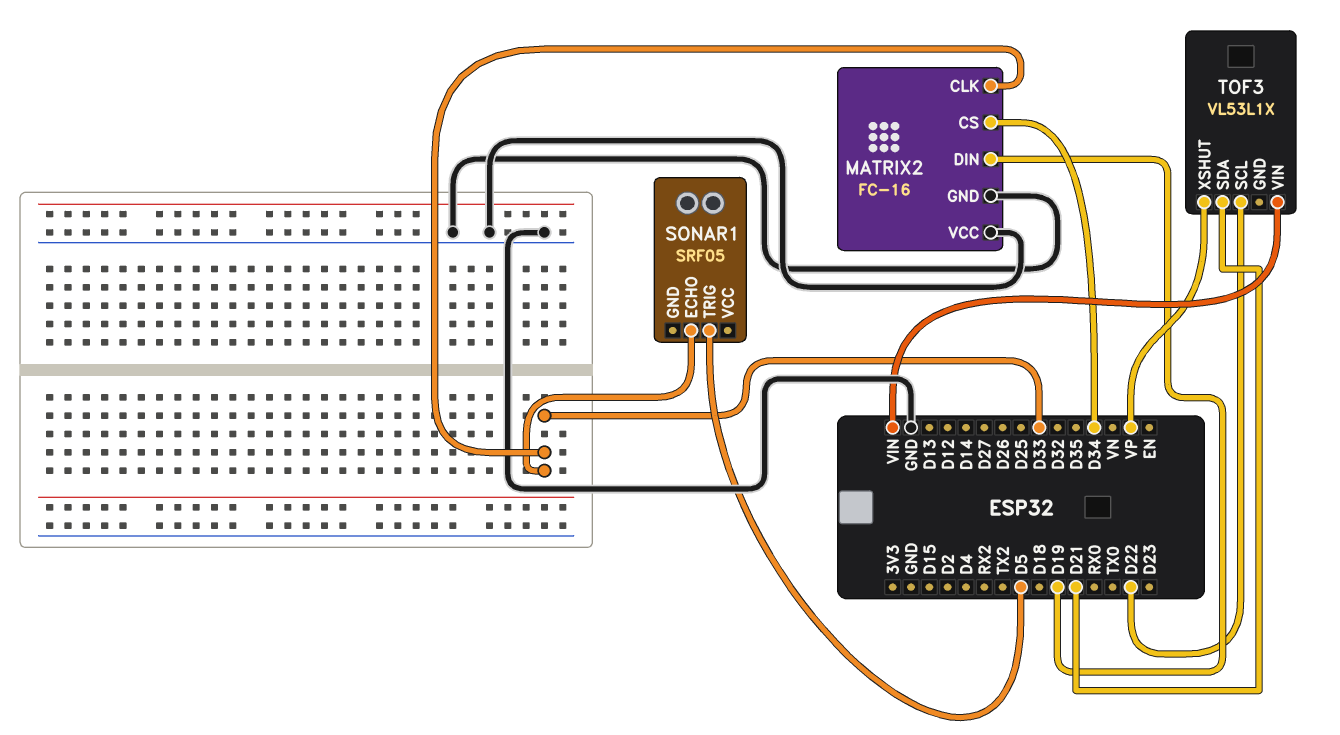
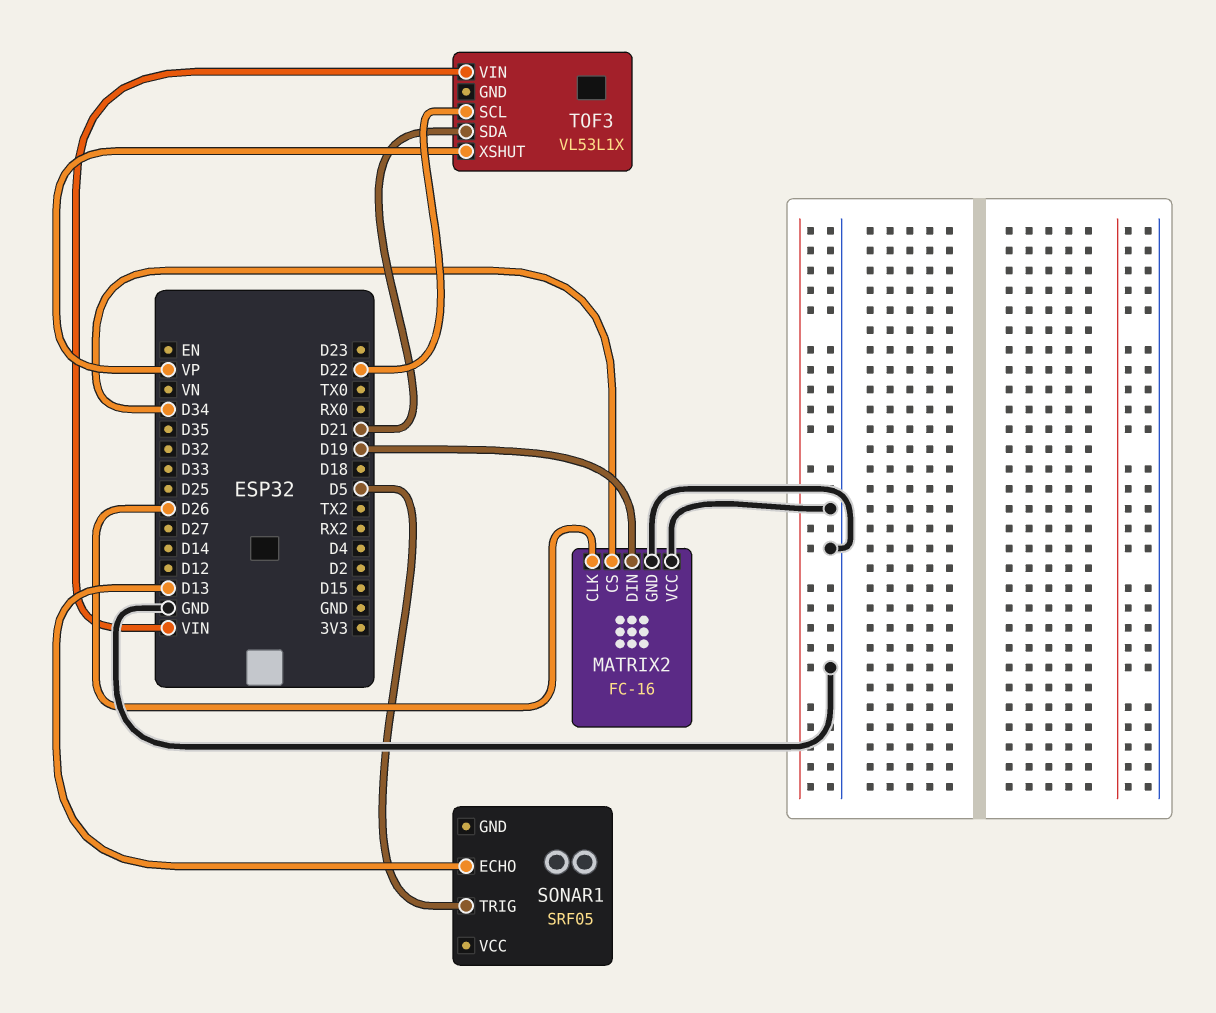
MATRIX2 pin CLK: D33 -> D26
SONAR1 pin ECHO: D33 -> D13

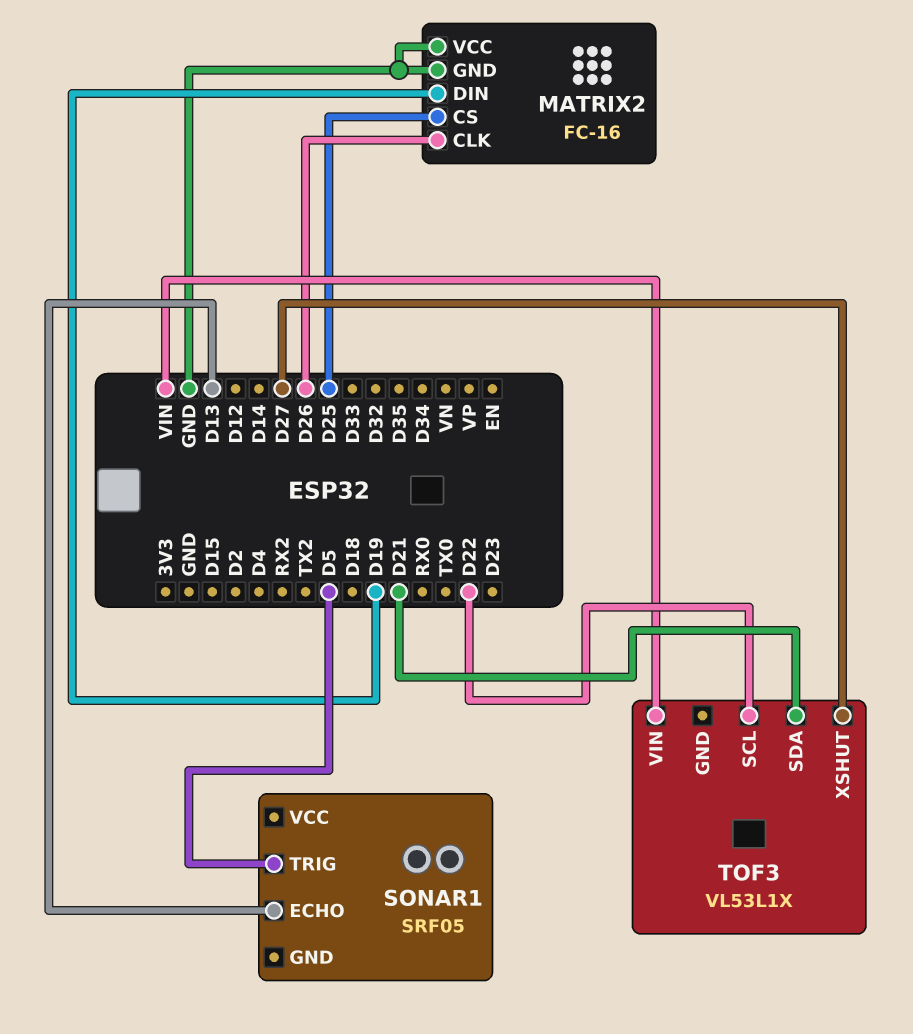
MATRIX2 pin CS: D34 -> D25
TOF3 pin XSHUT: VP -> D27

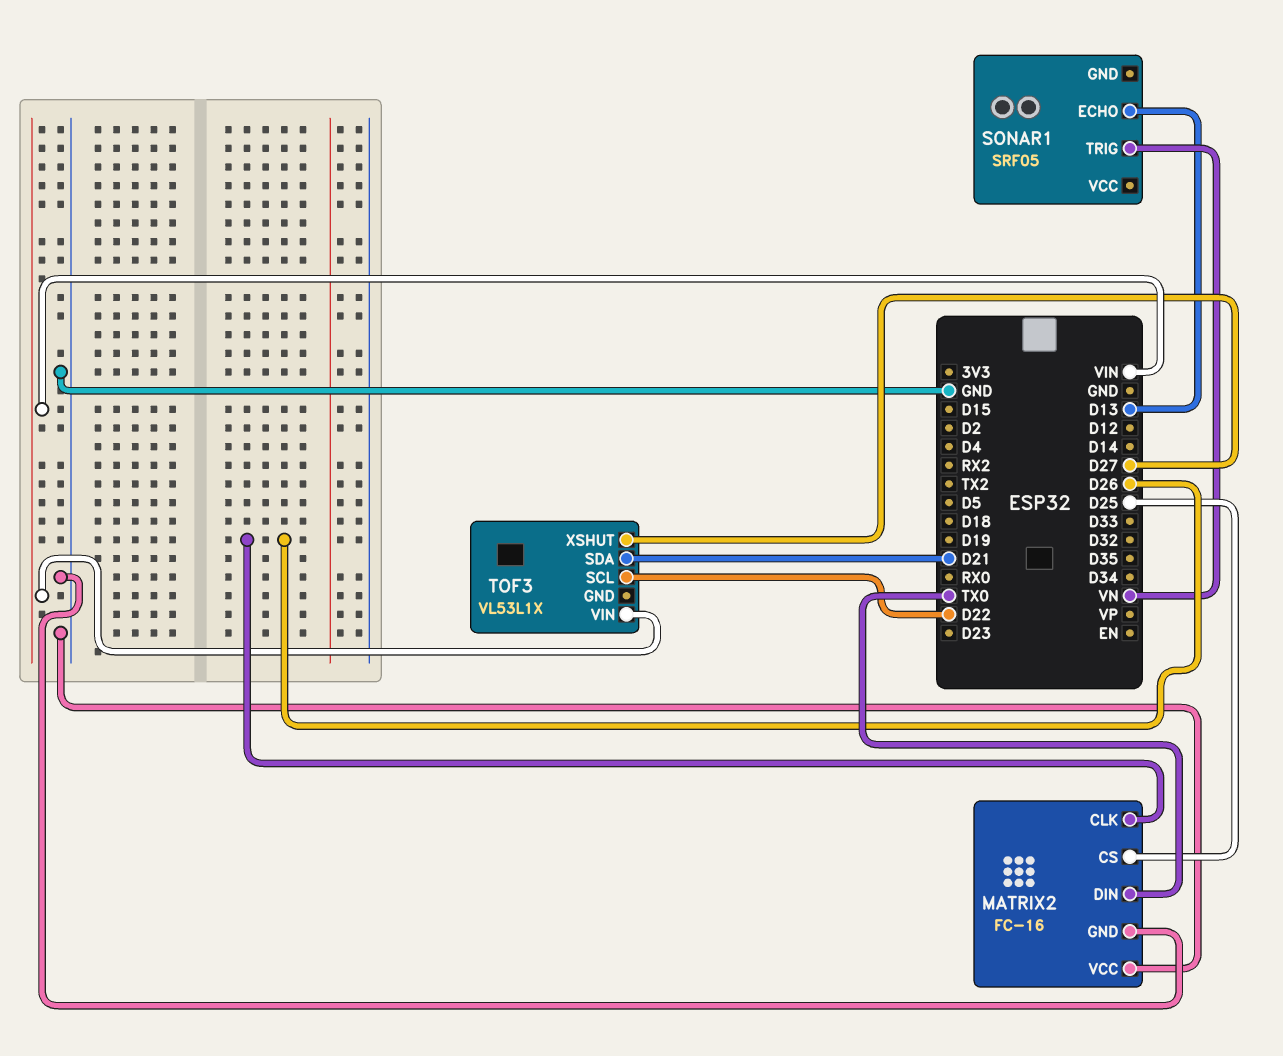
MATRIX2 pin DIN: D19 -> TX0
SONAR1 pin TRIG: D5 -> VN

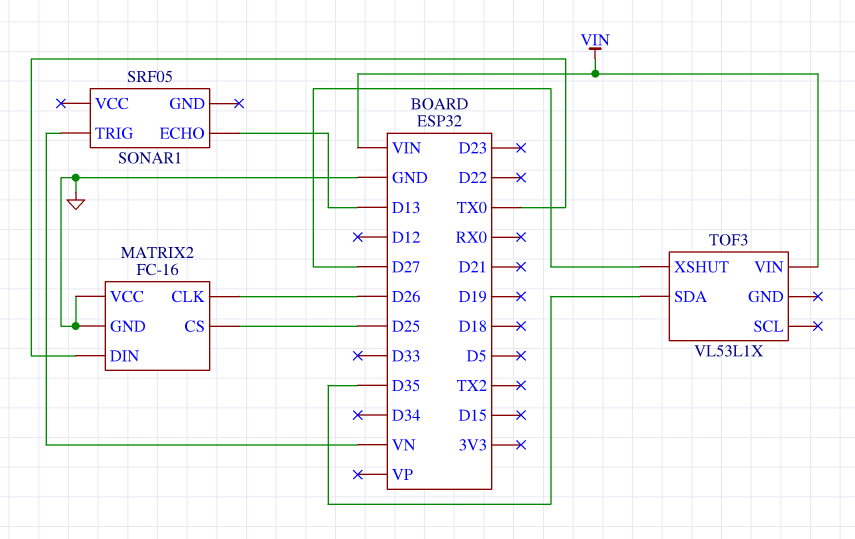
TOF3 pin SCL: D22 -> none
TOF3 pin SDA: D21 -> D35

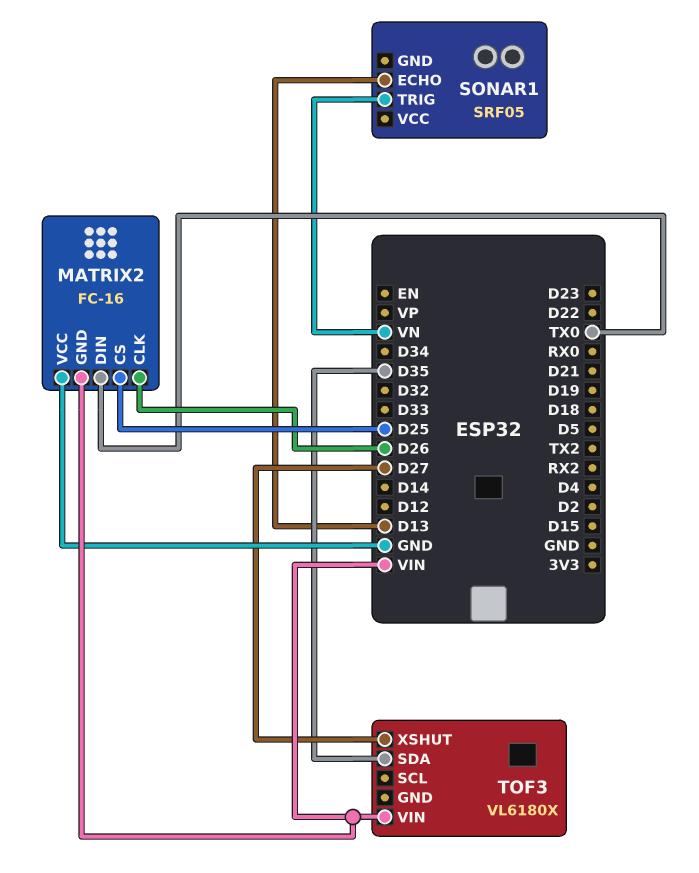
MATRIX2 pin GND: GND -> VIN
TOF3: VL53L1X -> VL6180X

